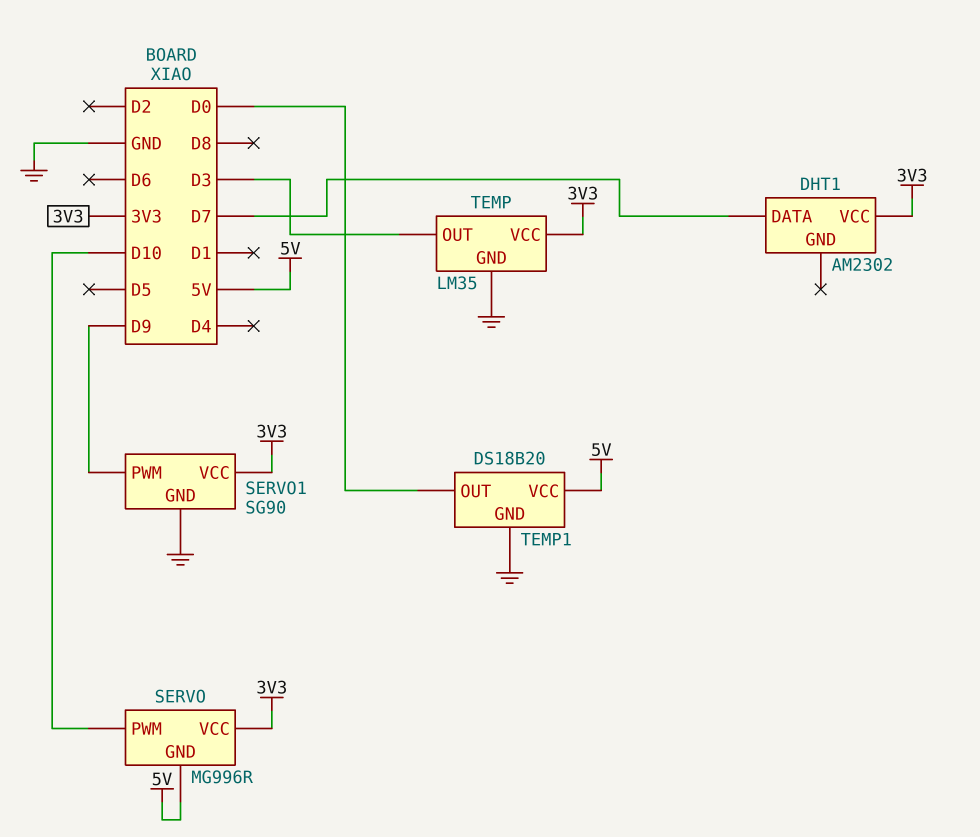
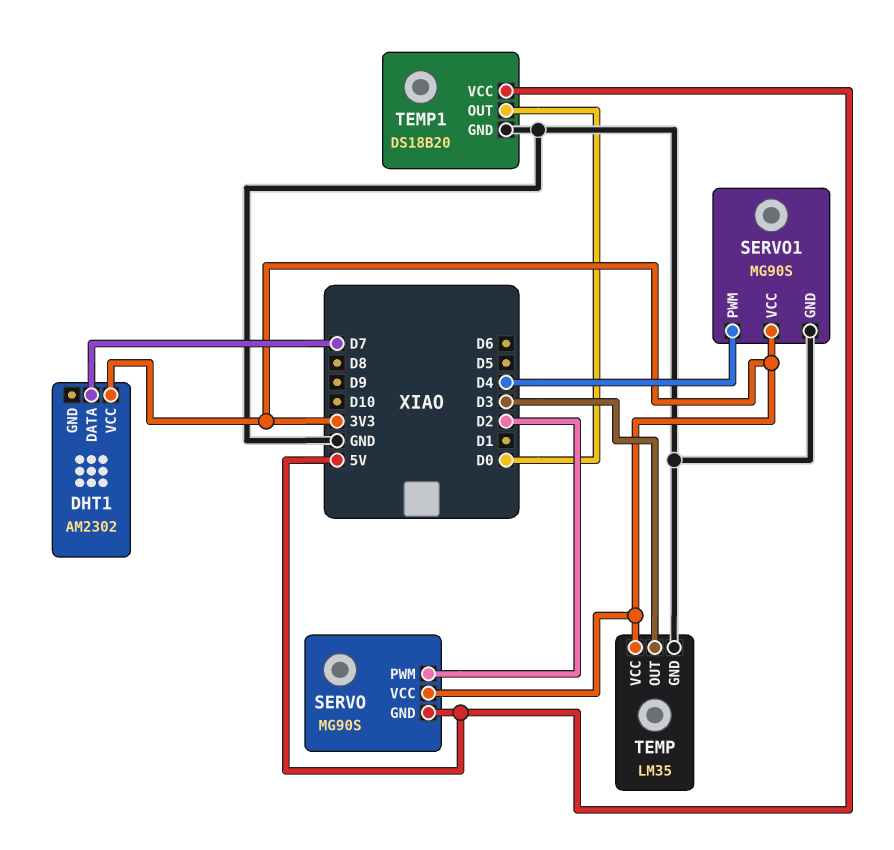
SERVO: MG996R -> MG90S
SERVO pin PWM: D10 -> D2
SERVO1: SG90 -> MG90S
SERVO1 pin PWM: D9 -> D4

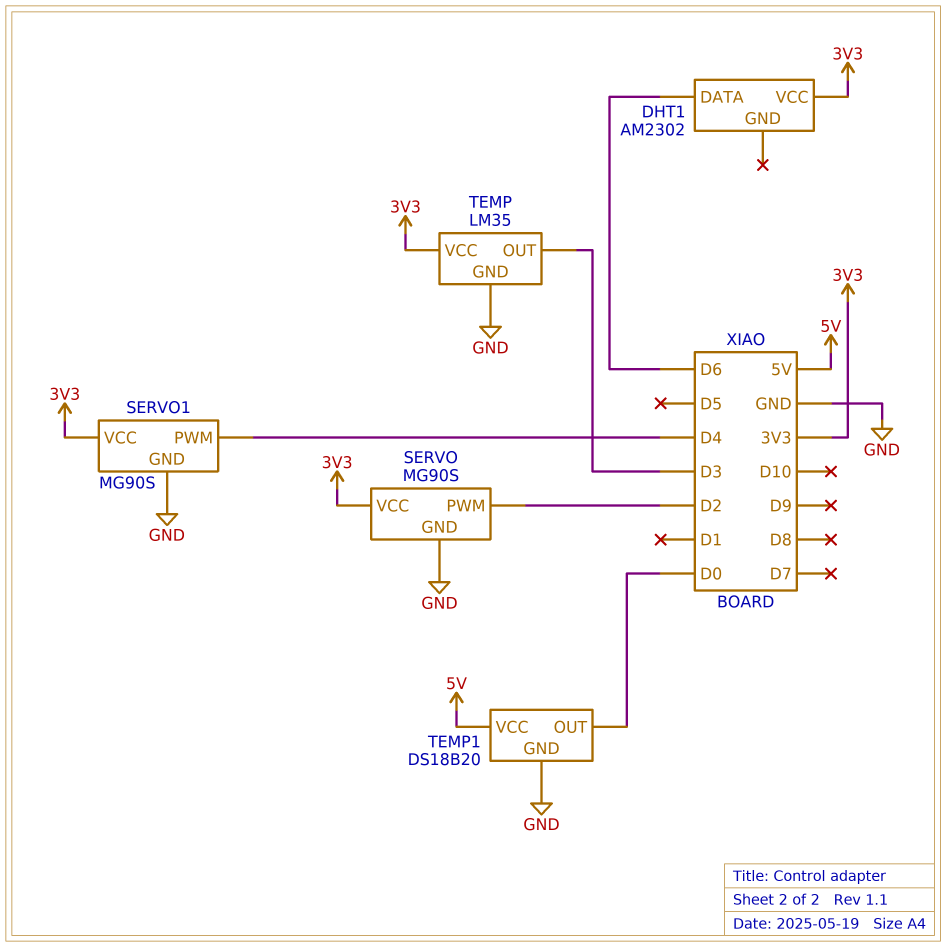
DHT1 pin DATA: D7 -> D6
SERVO pin GND: 5V -> GND

